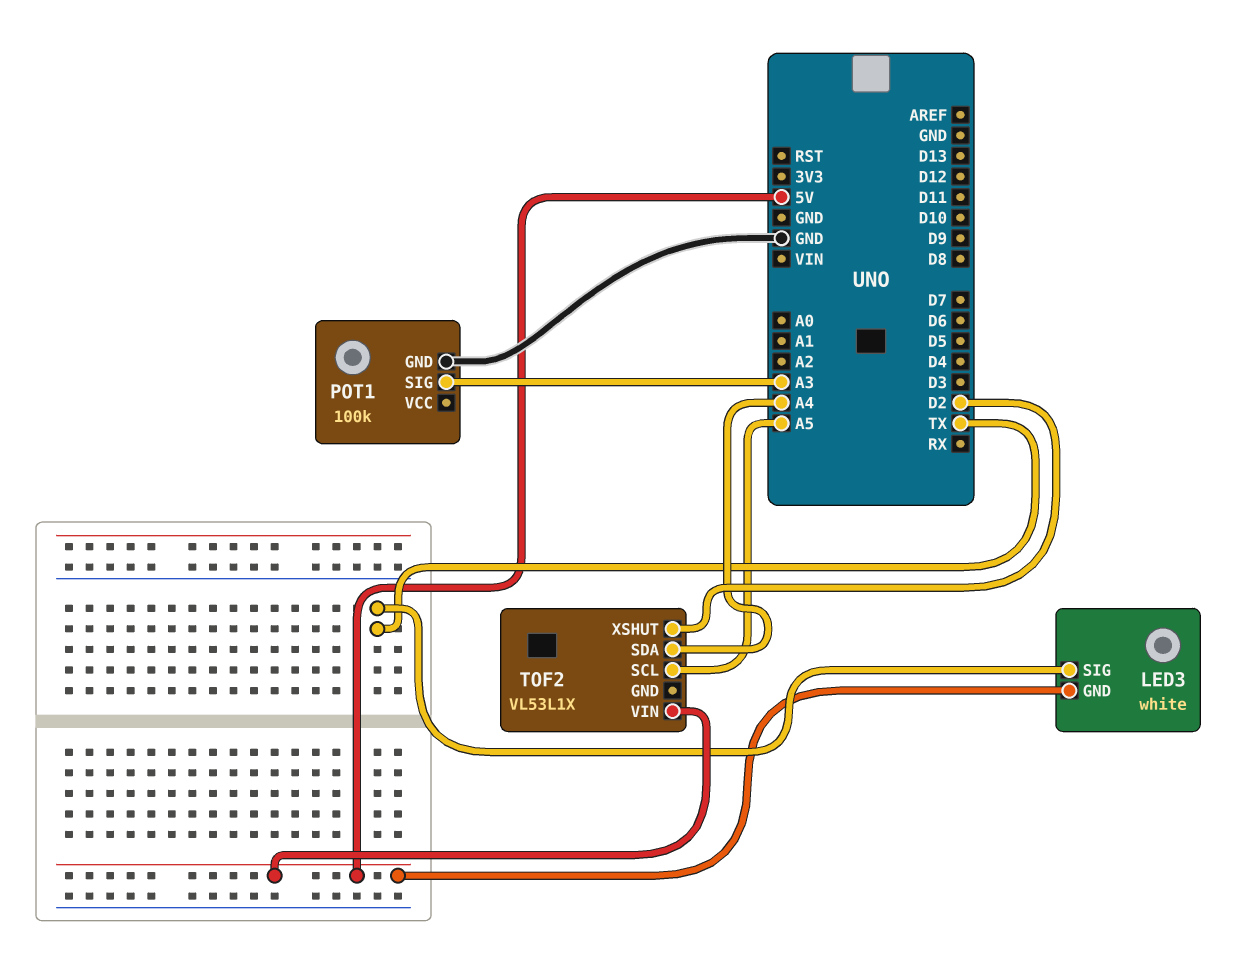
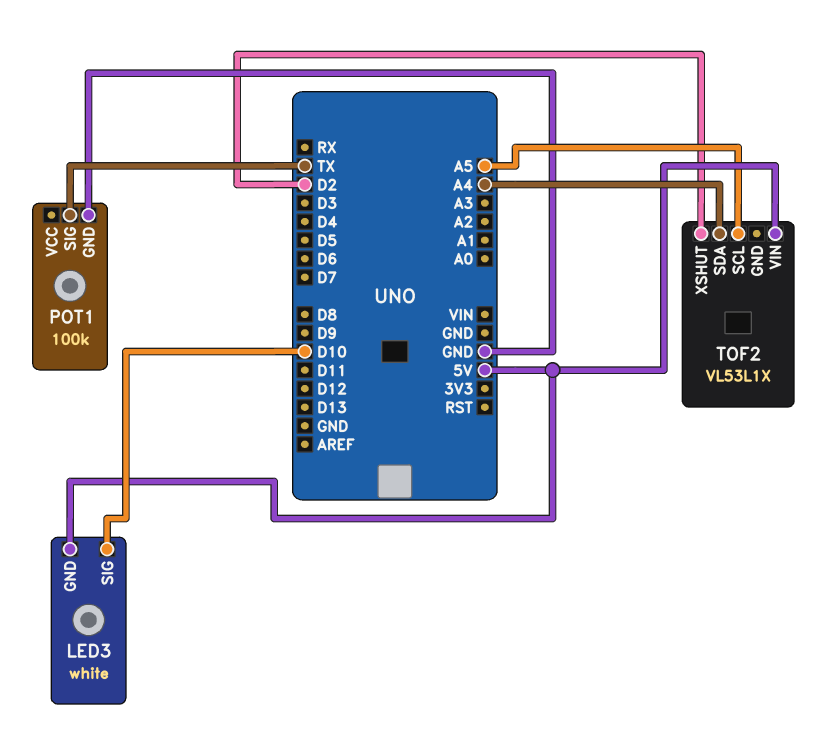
LED3 pin SIG: TX -> D10
POT1 pin SIG: A3 -> TX

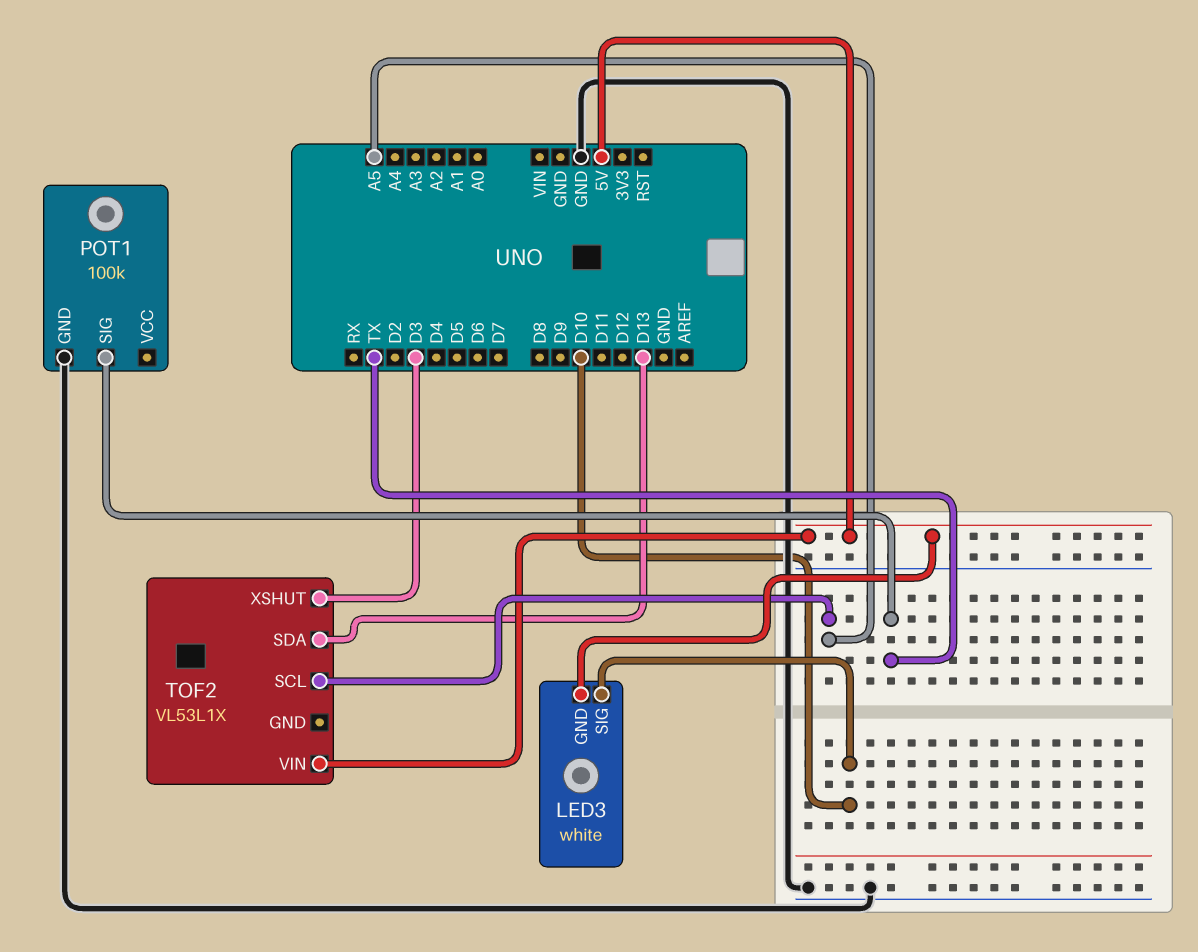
TOF2 pin SDA: A4 -> D13
TOF2 pin XSHUT: D2 -> D3

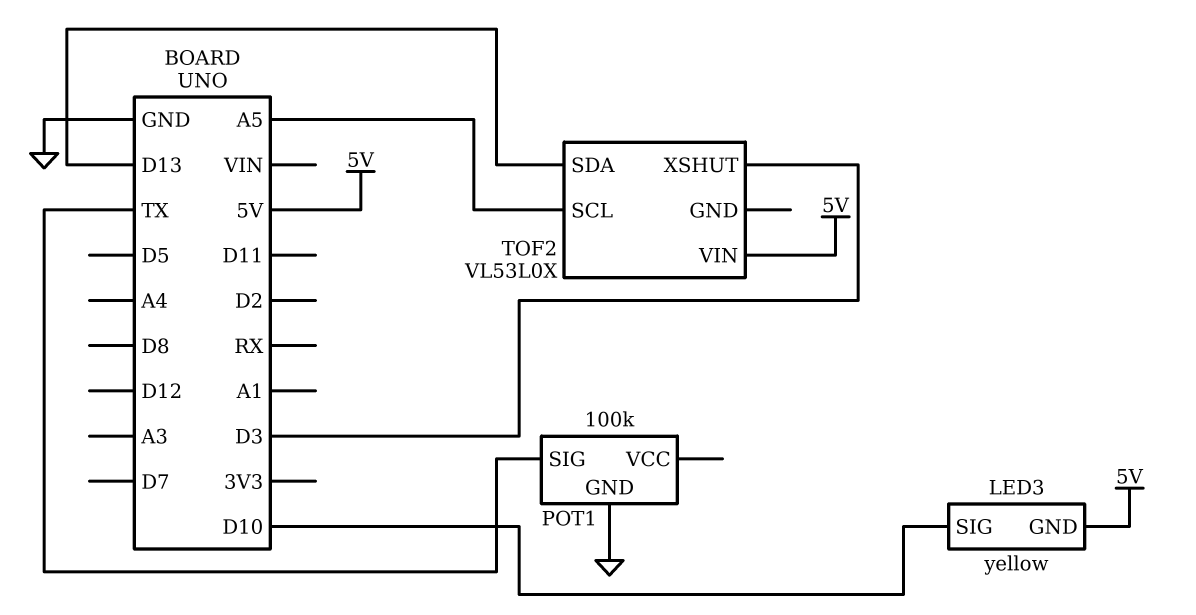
LED3: white -> yellow
TOF2: VL53L1X -> VL53L0X

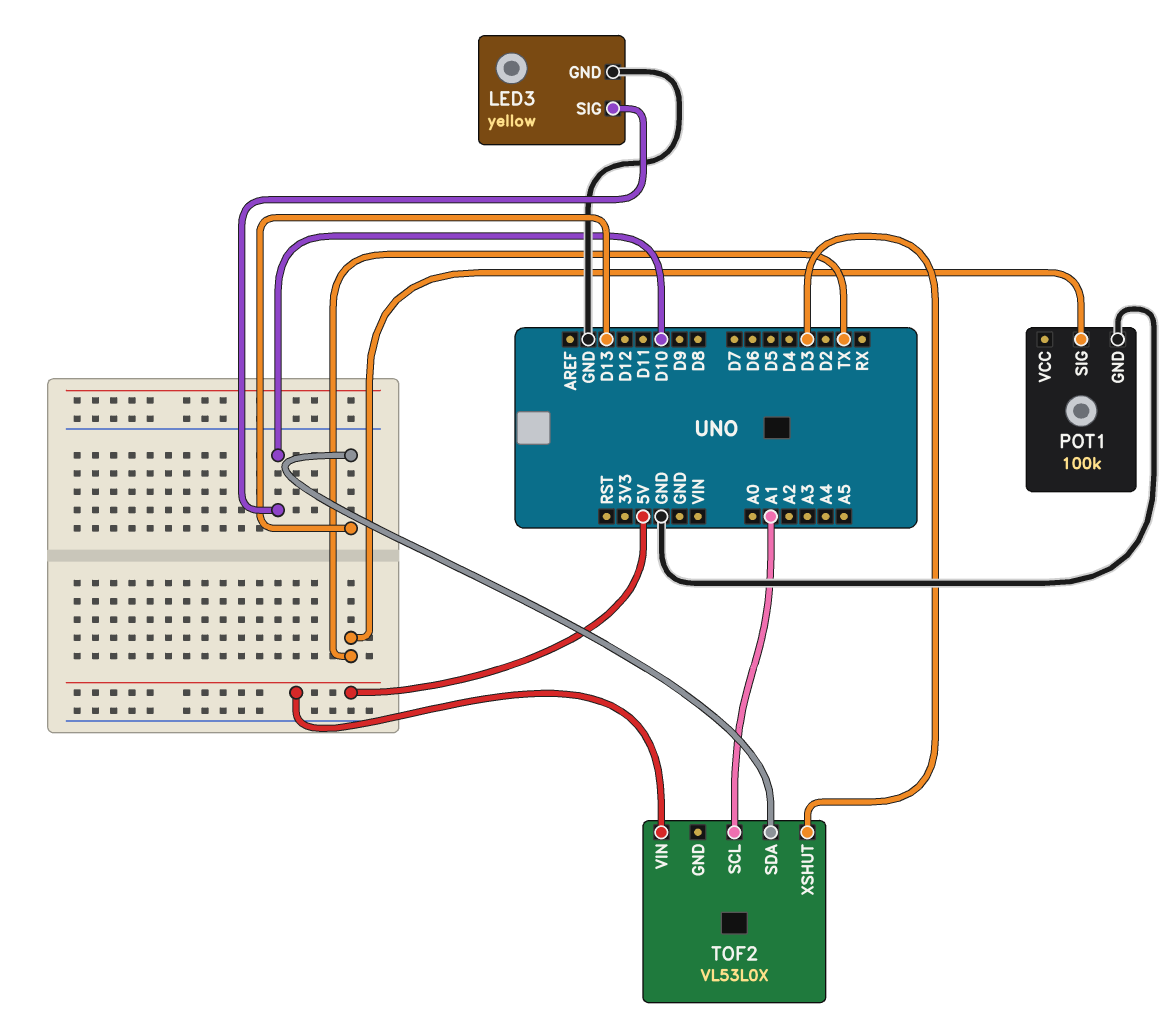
LED3 pin GND: 5V -> GND
TOF2 pin SCL: A5 -> A1

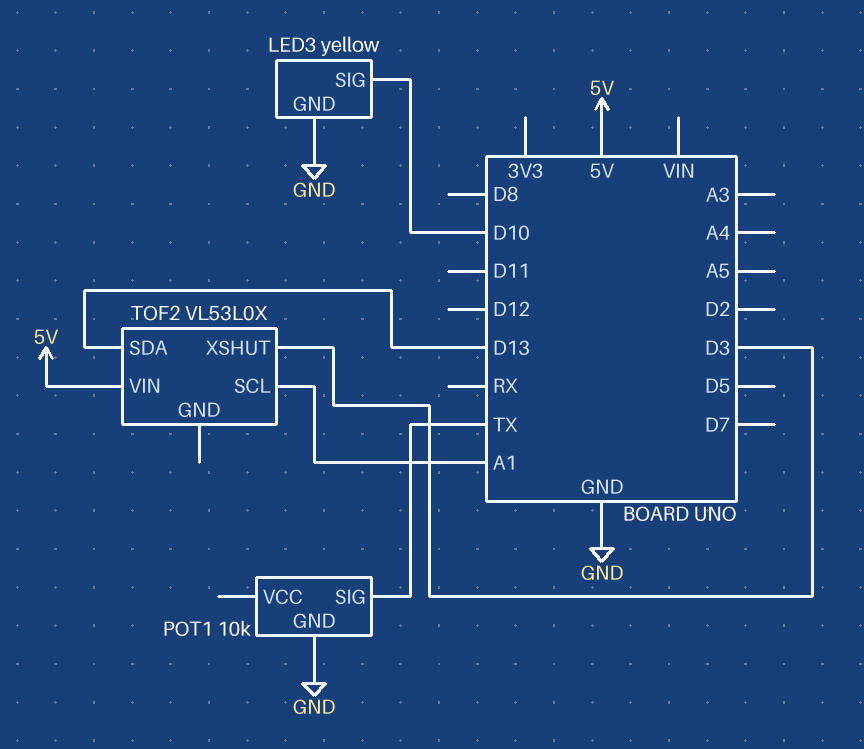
POT1: 100k -> 10k

